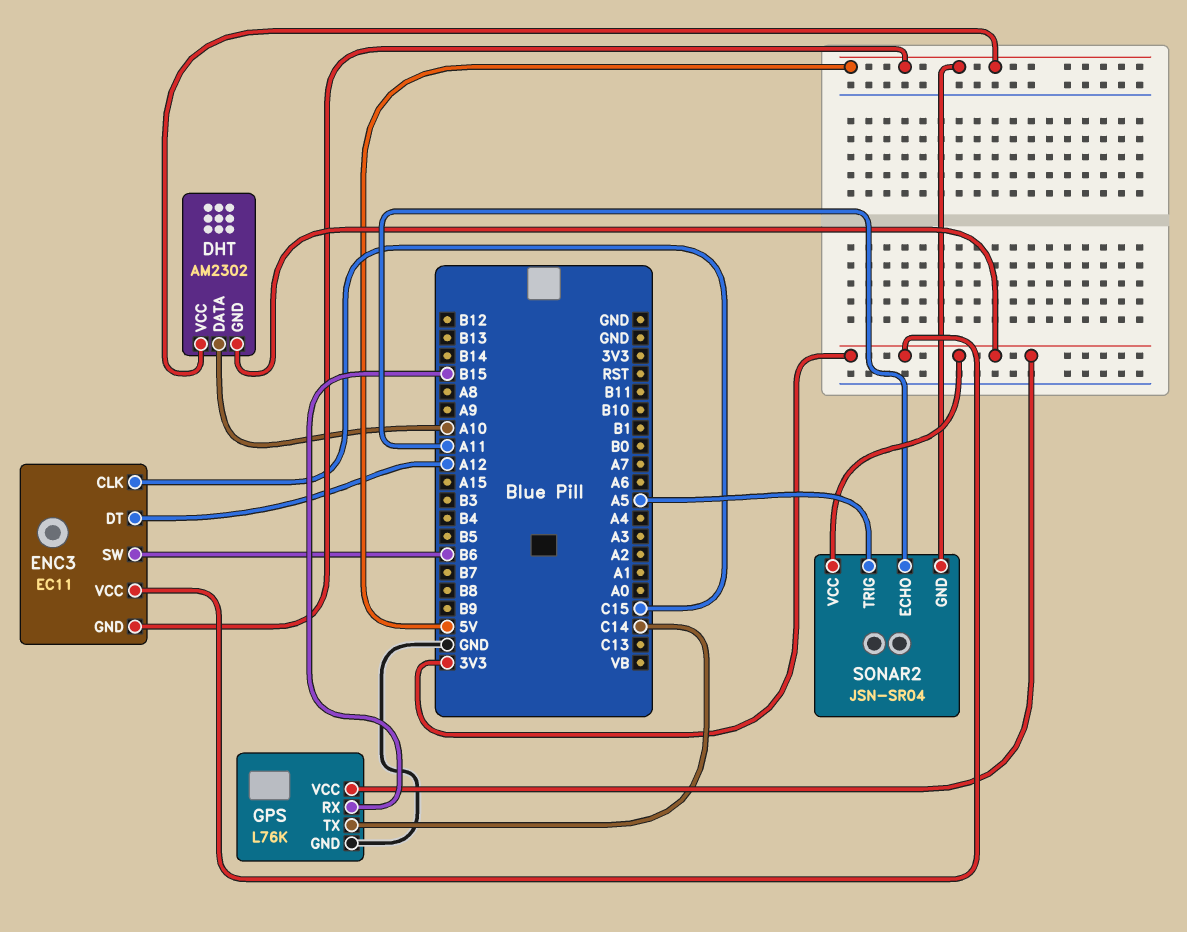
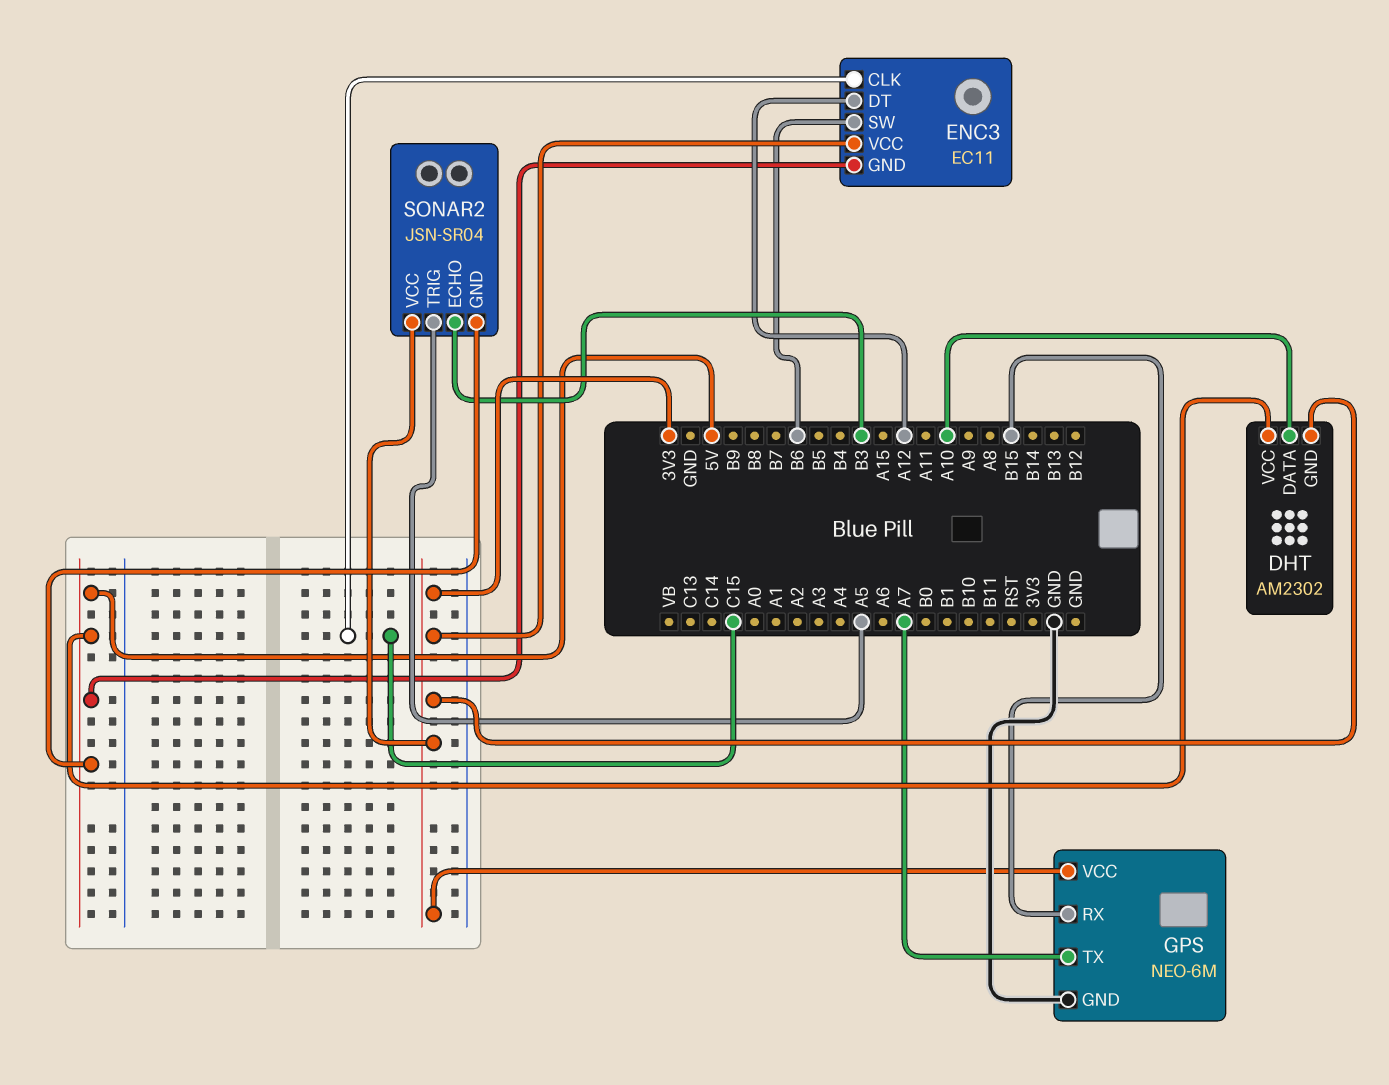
GPS: L76K -> NEO-6M
GPS pin TX: C14 -> A7
SONAR2 pin ECHO: A11 -> B3

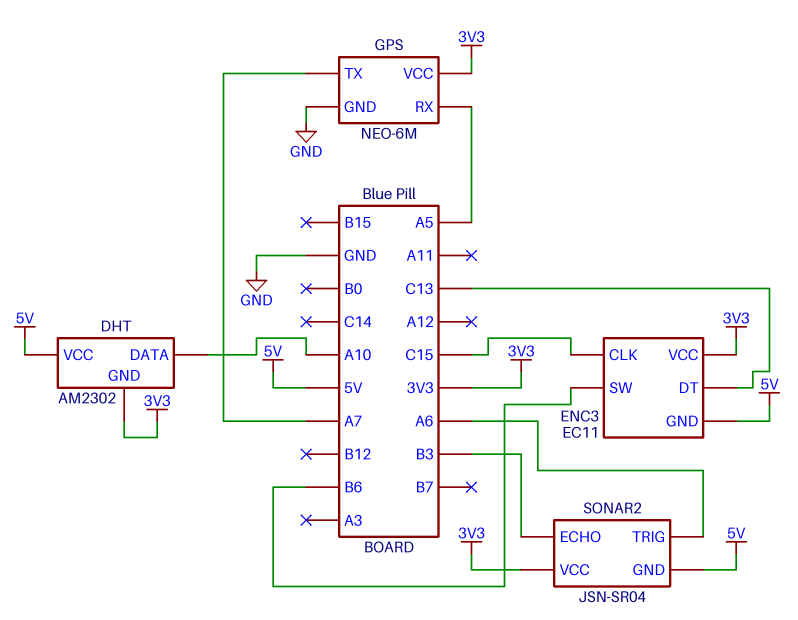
ENC3 pin DT: A12 -> C13
GPS pin RX: B15 -> A5
SONAR2 pin TRIG: A5 -> A6

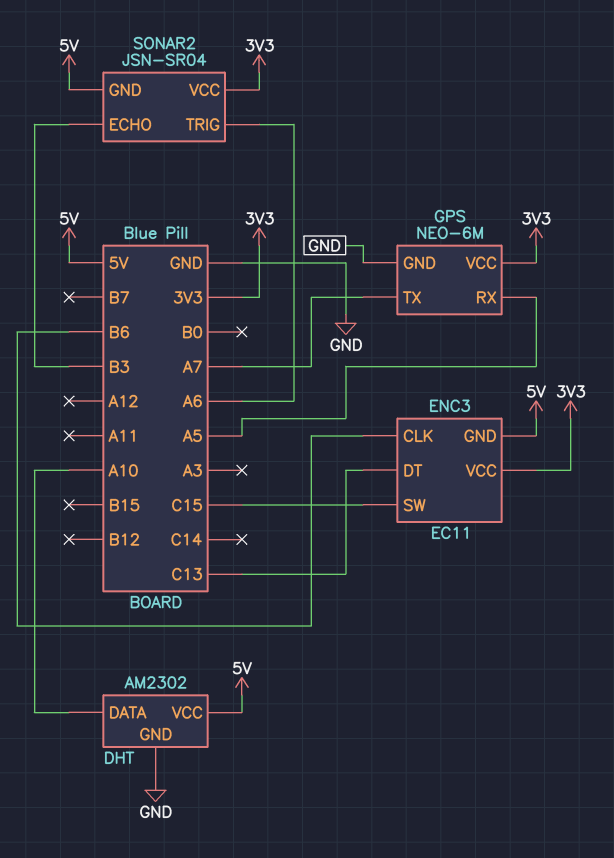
DHT pin GND: 3V3 -> GND
ENC3 pin CLK: C15 -> B6
ENC3 pin SW: B6 -> C15

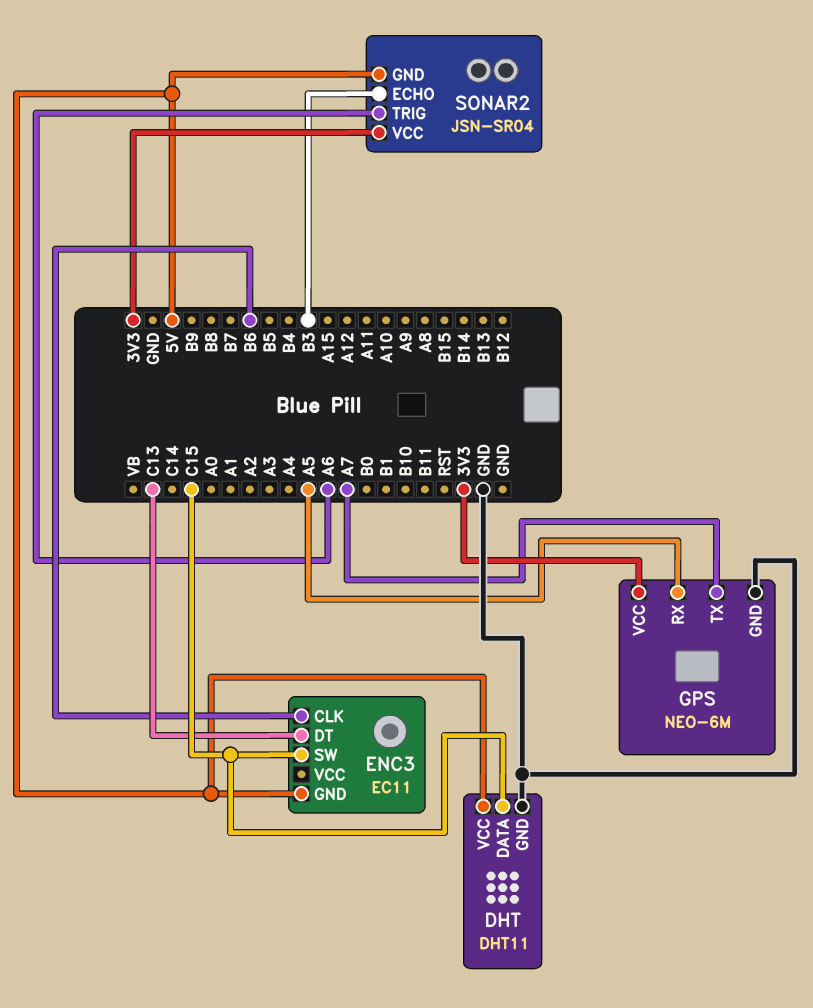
DHT: AM2302 -> DHT11
DHT pin DATA: A10 -> C15
ENC3 pin VCC: 3V3 -> none

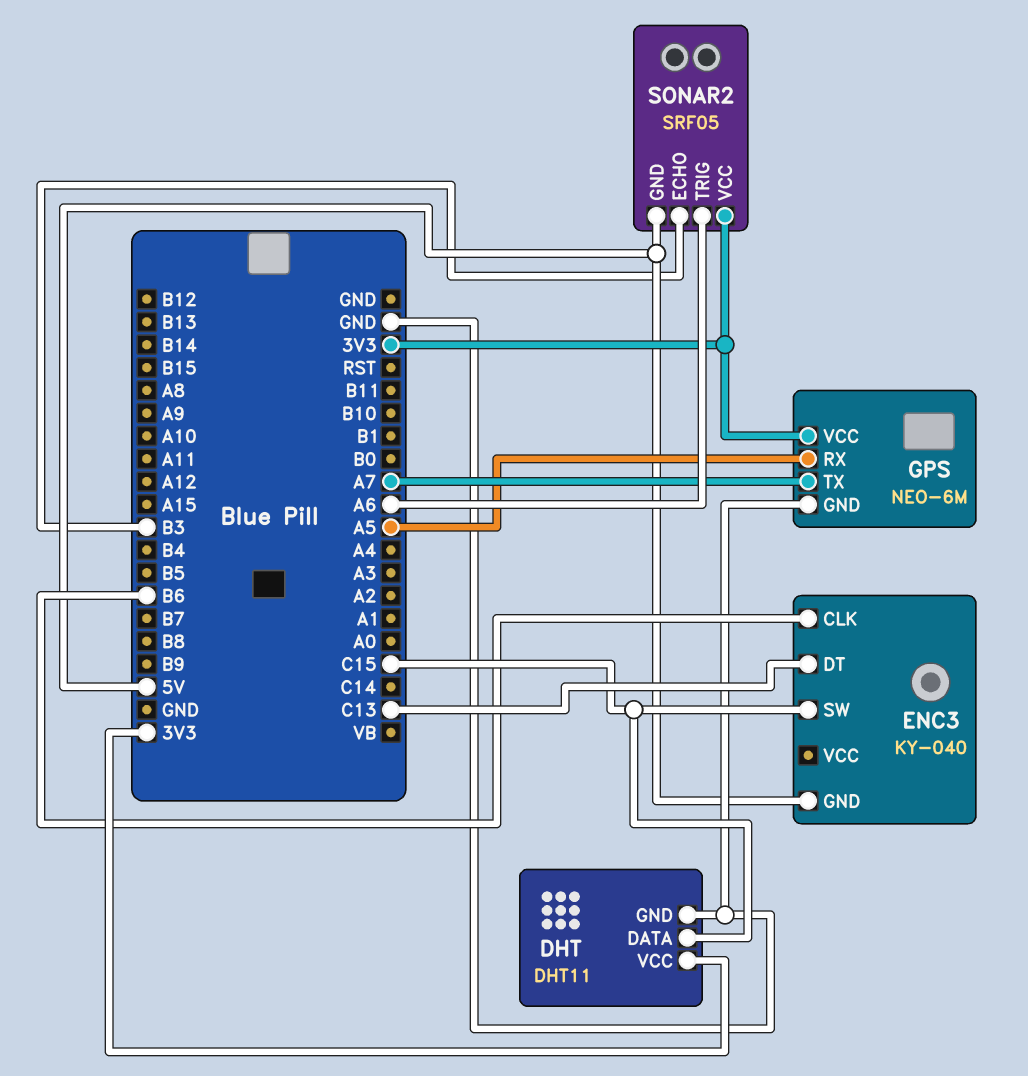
DHT pin VCC: 5V -> 3V3
ENC3: EC11 -> KY-040
SONAR2: JSN-SR04 -> SRF05

